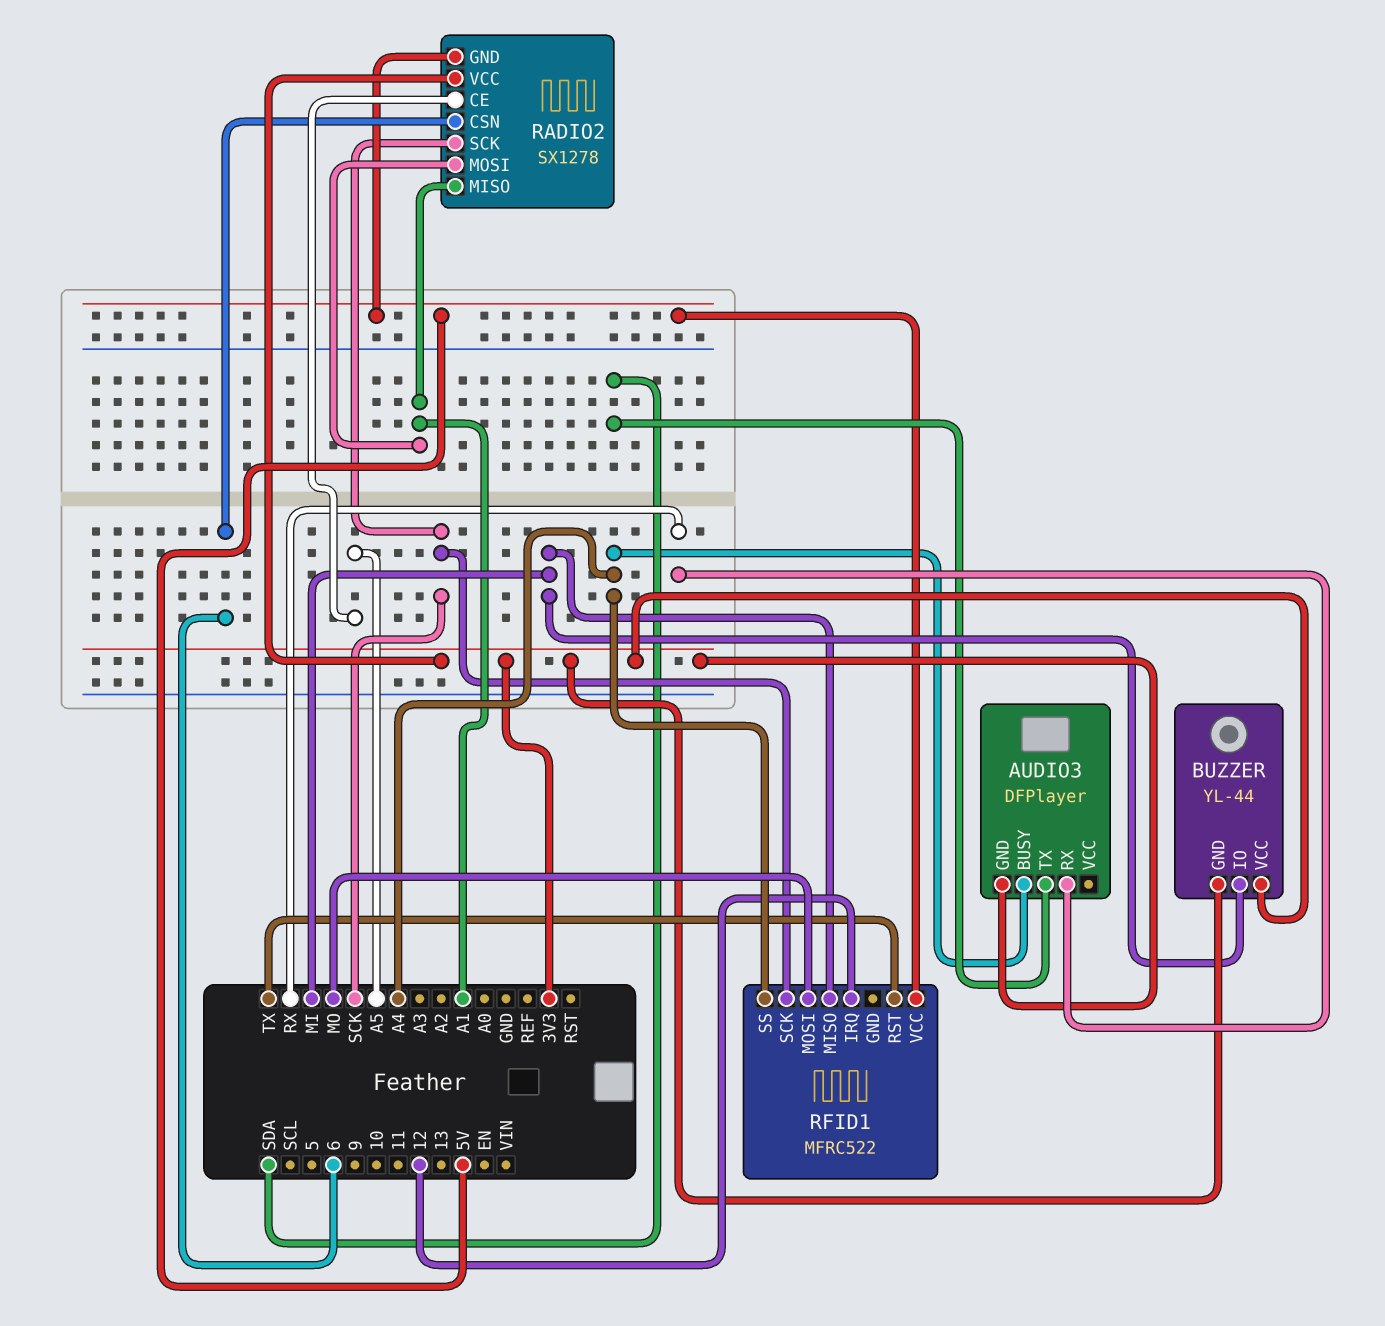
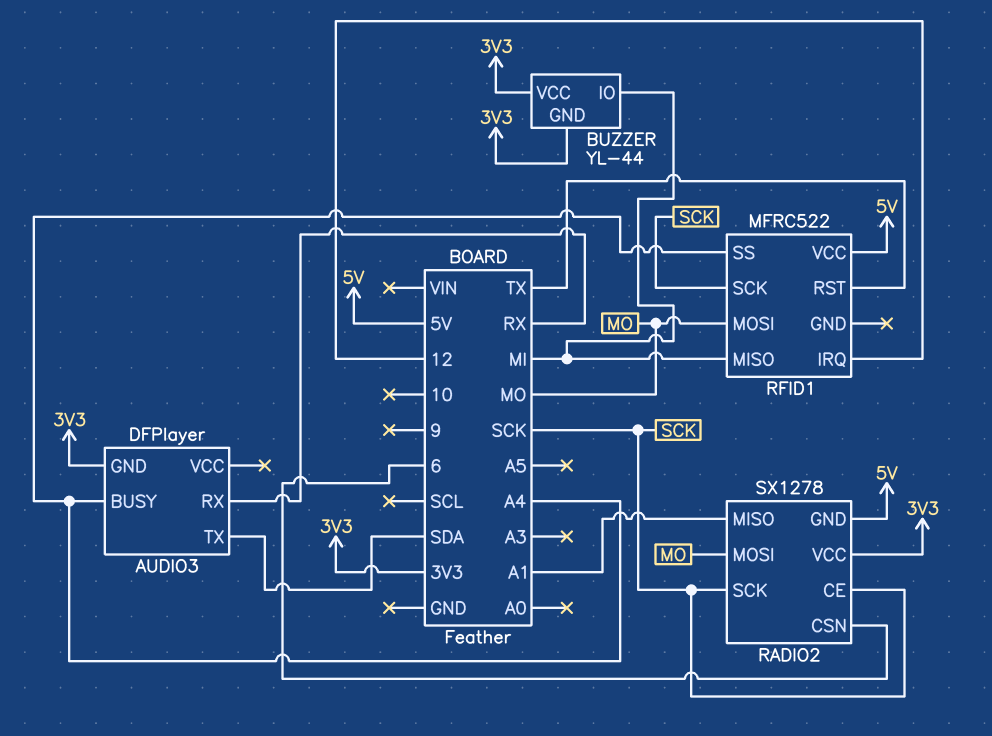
RADIO2 pin CE: A5 -> SCK
RADIO2 pin MOSI: A1 -> MO

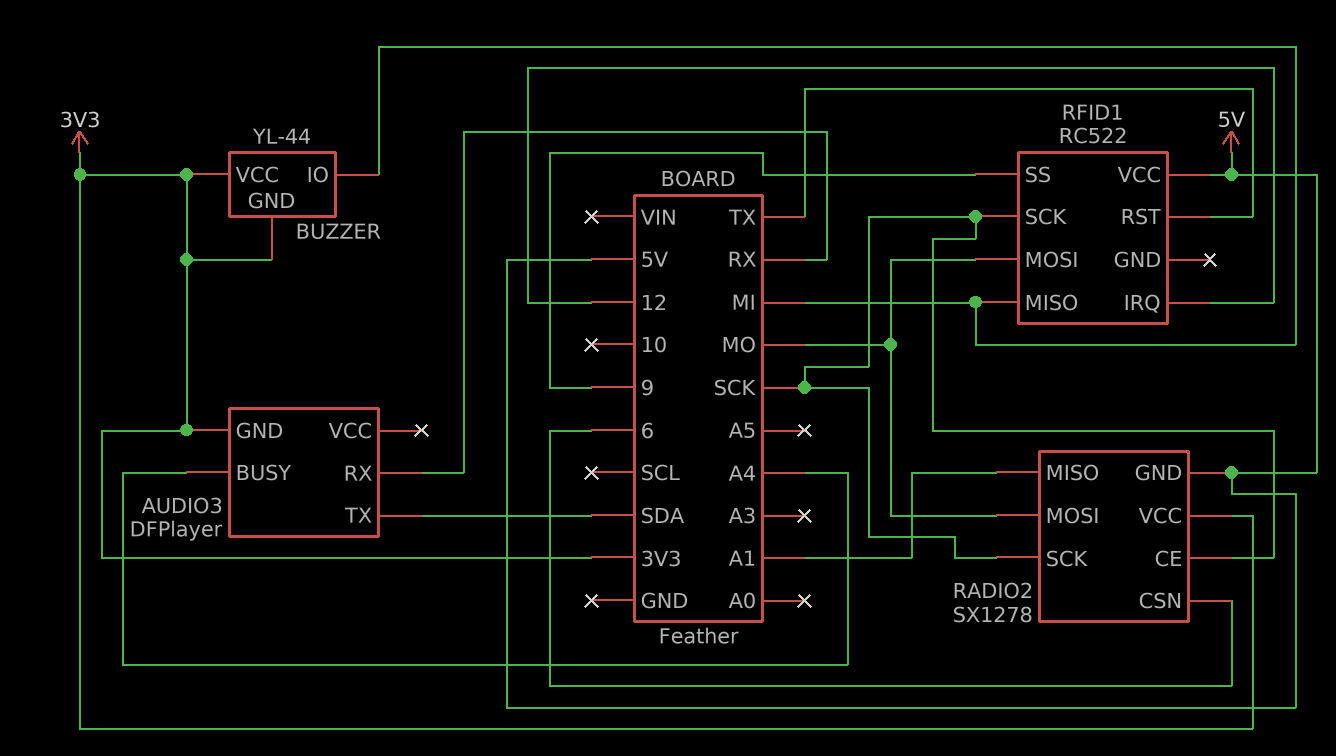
RFID1: MFRC522 -> RC522
RFID1 pin SS: A4 -> 9

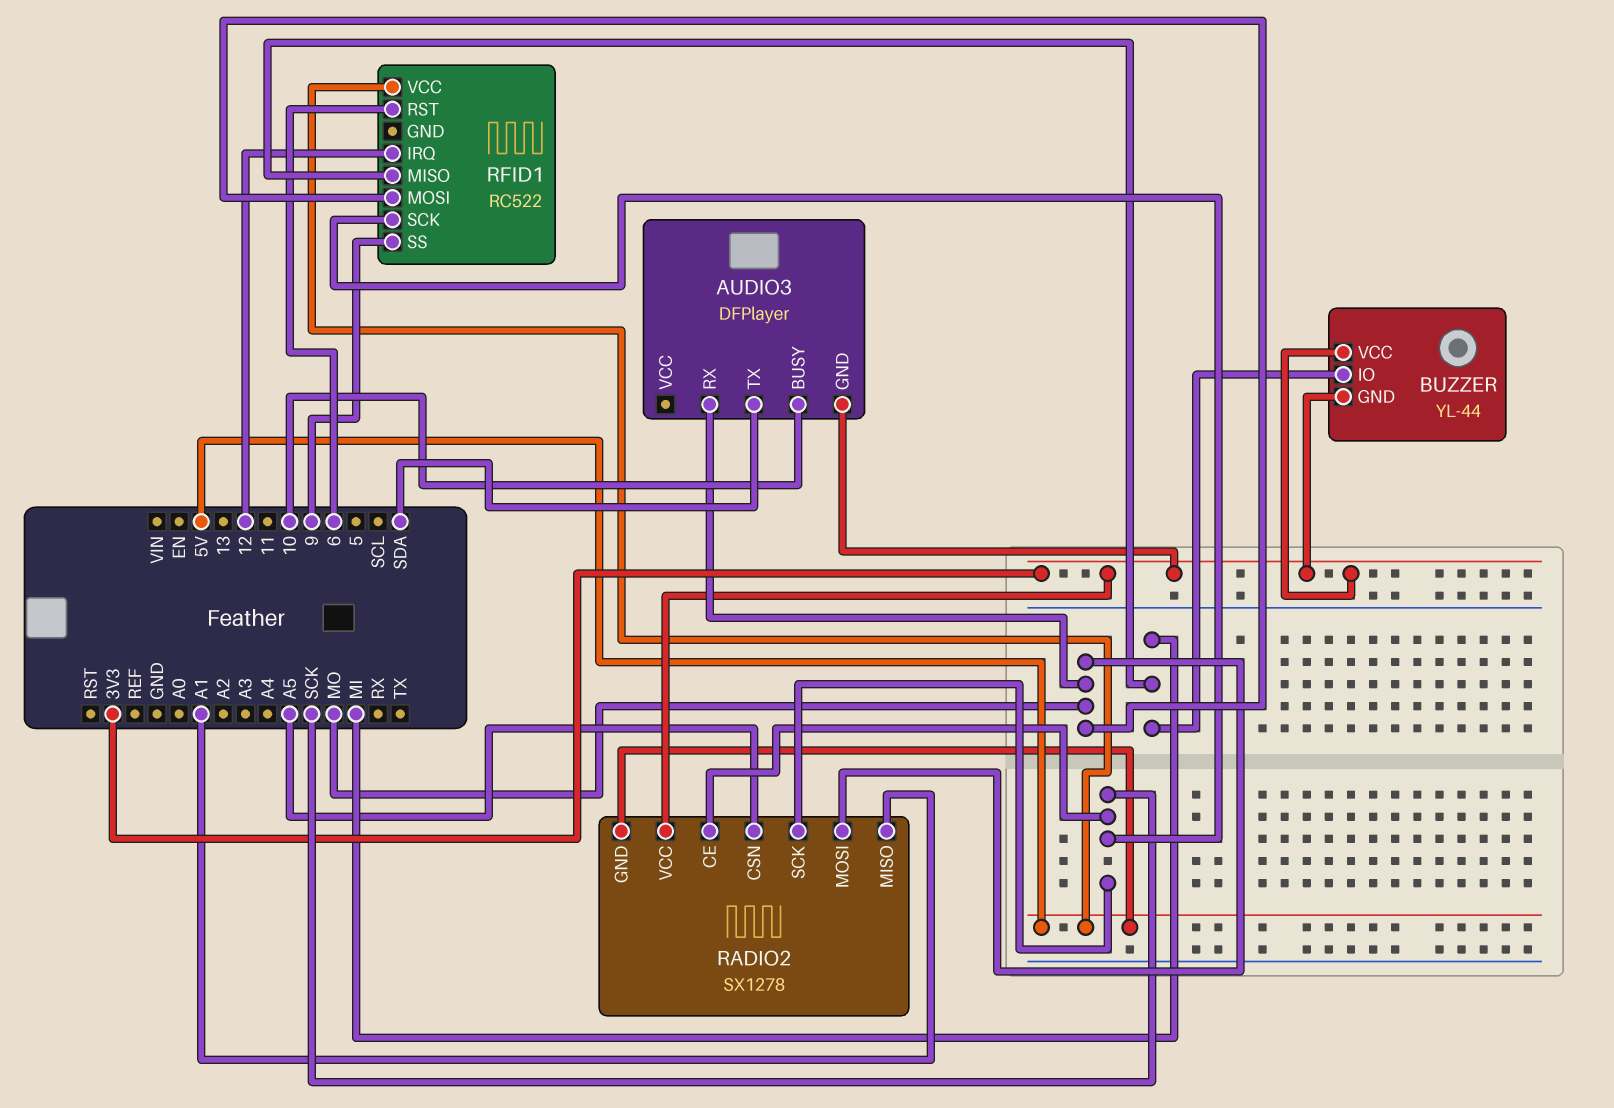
AUDIO3 pin BUSY: A4 -> 10
AUDIO3 pin RX: RX -> MO
RADIO2 pin CSN: 6 -> A5
RFID1 pin RST: TX -> 6

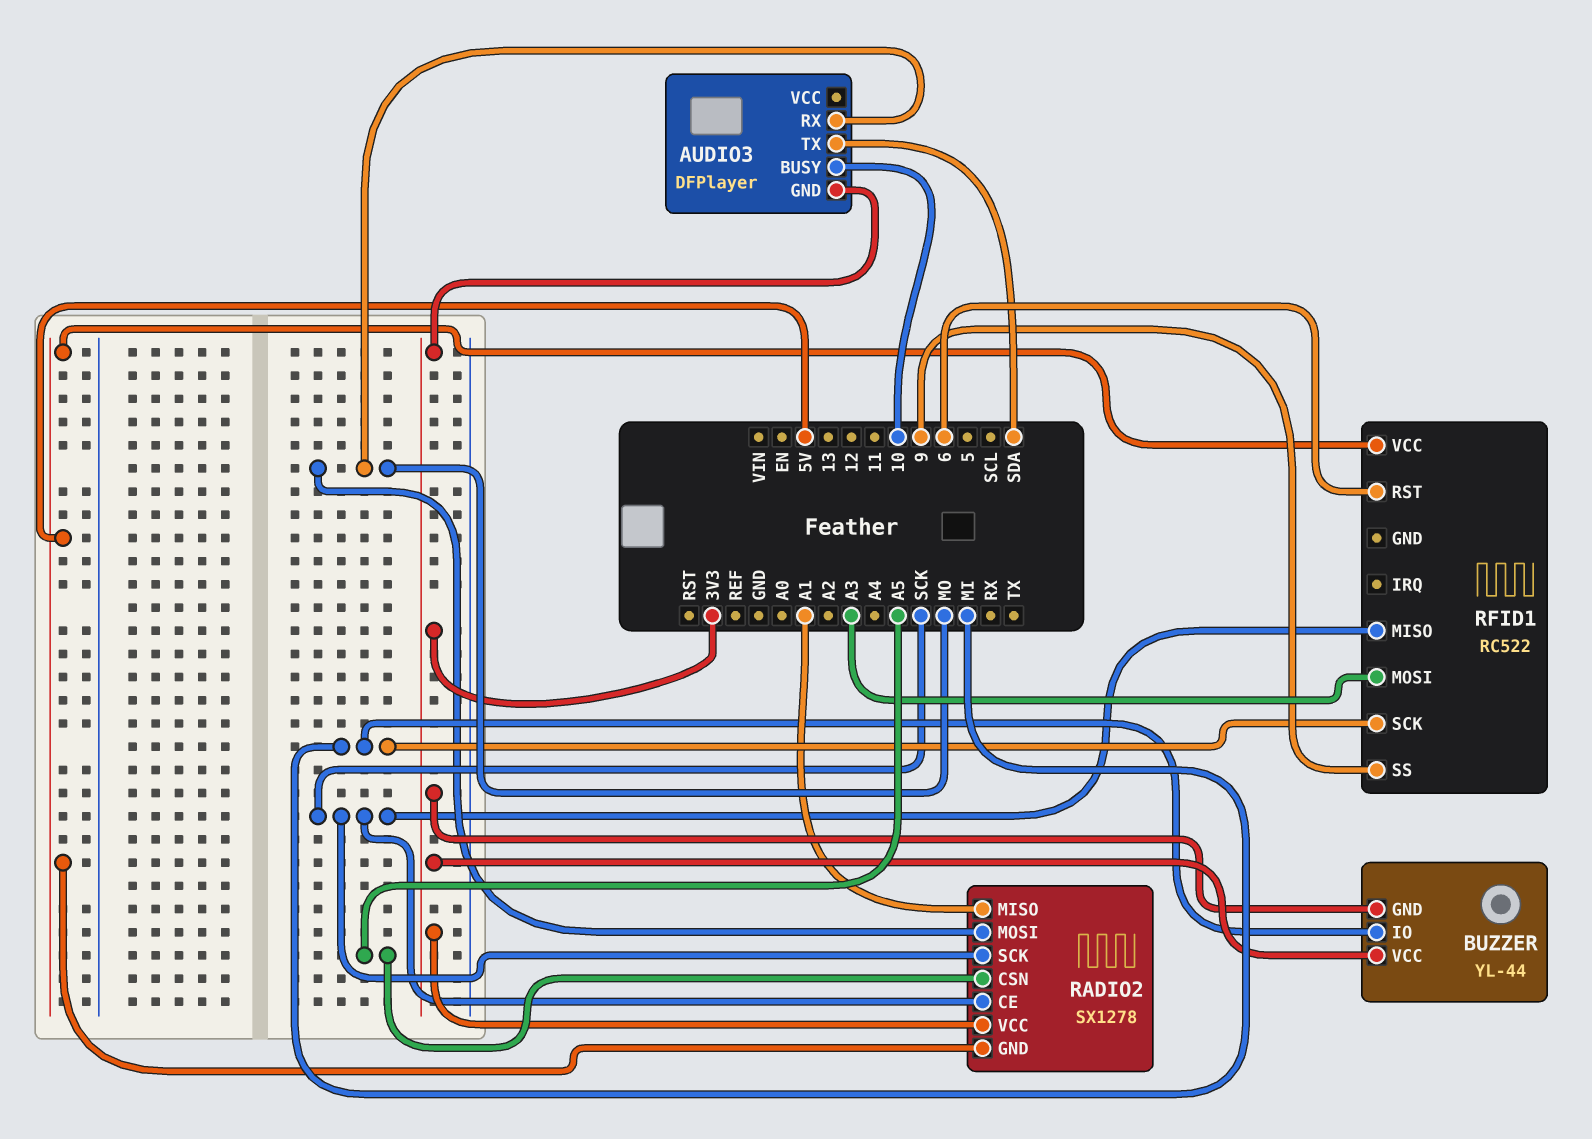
RFID1 pin IRQ: 12 -> none
RFID1 pin MISO: MI -> SCK
RFID1 pin MOSI: MO -> A3
RFID1 pin SCK: SCK -> MI

